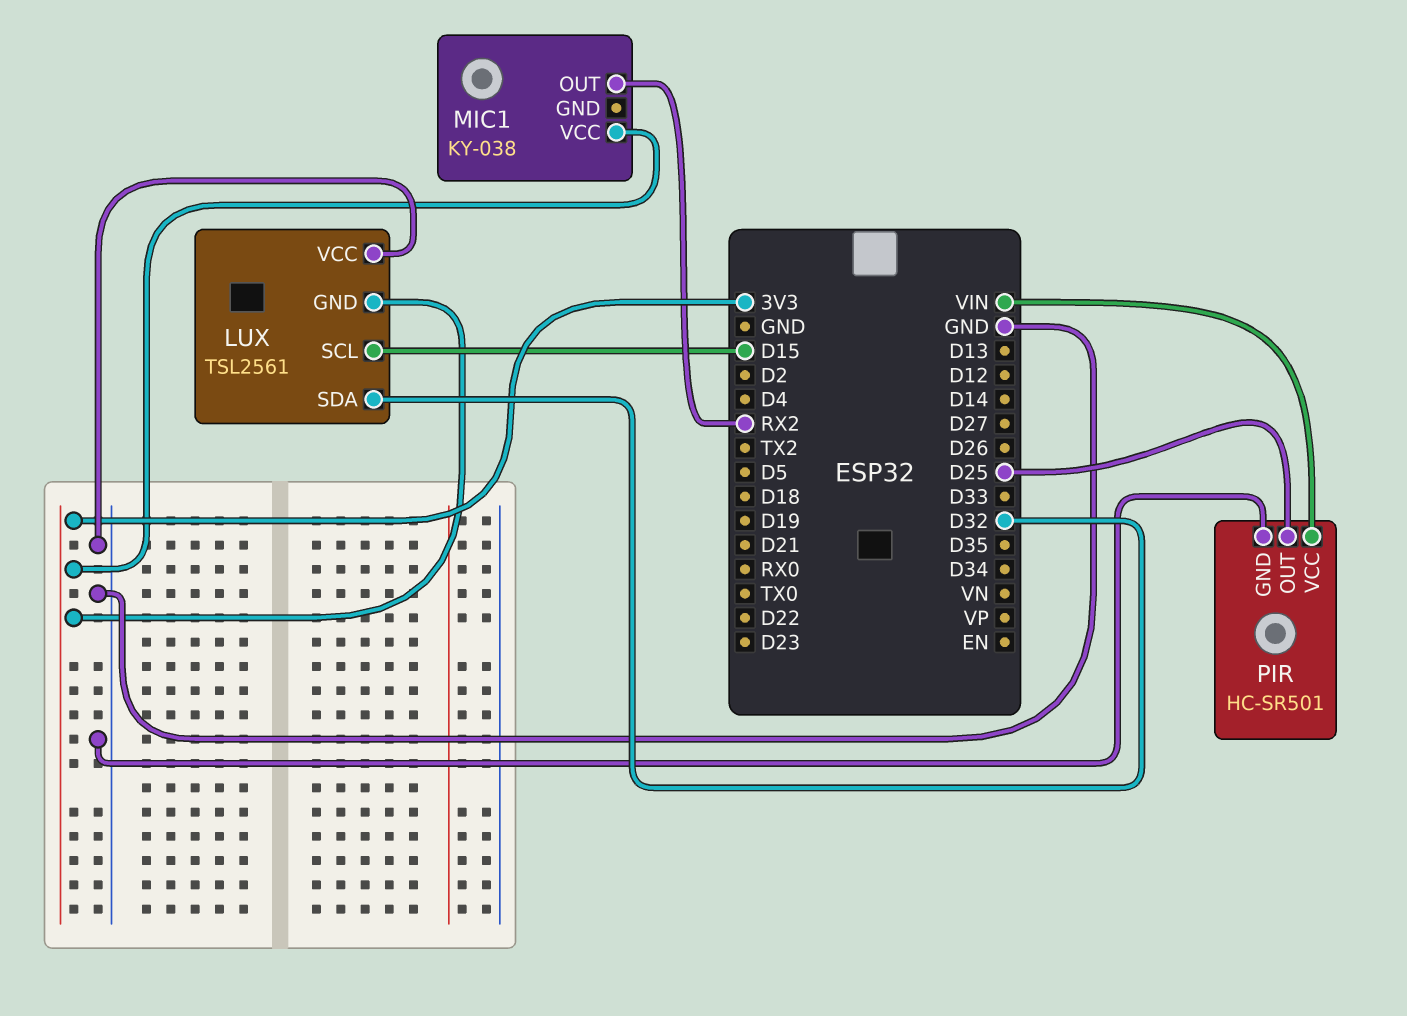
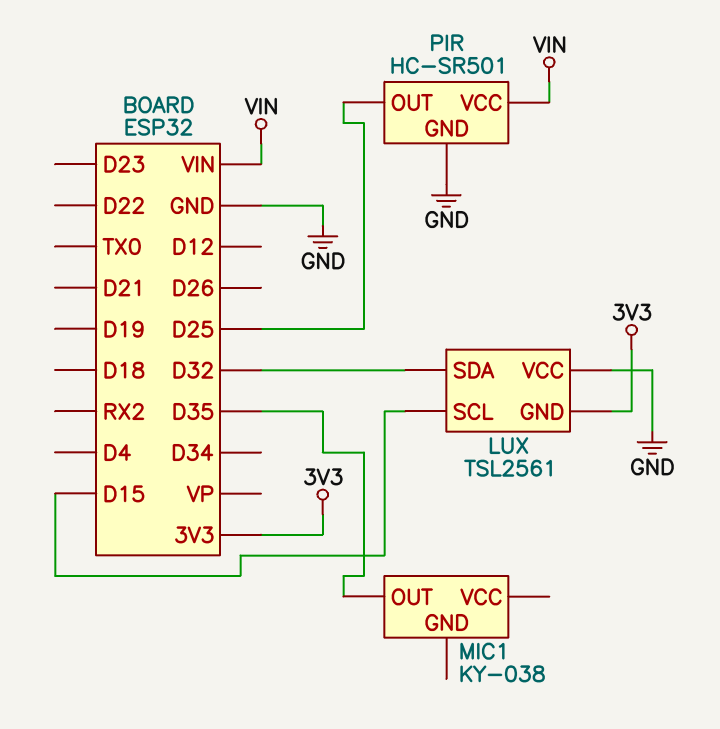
MIC1 pin OUT: RX2 -> D35
MIC1 pin VCC: 3V3 -> none

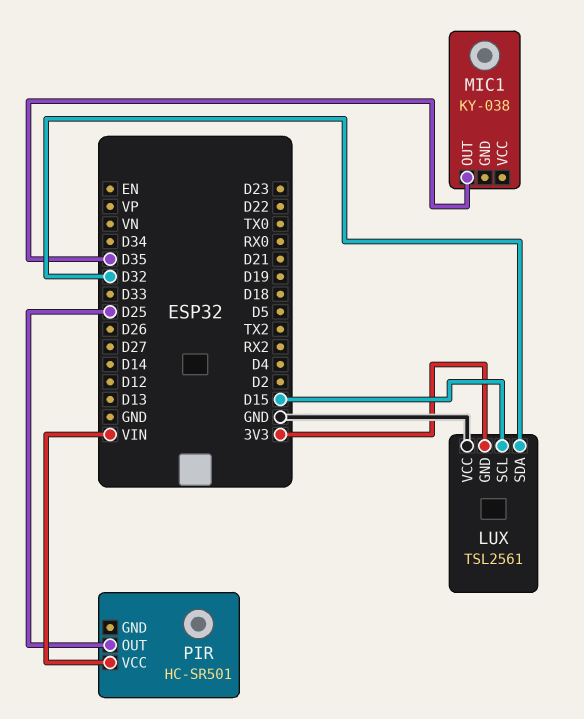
PIR pin GND: GND -> none

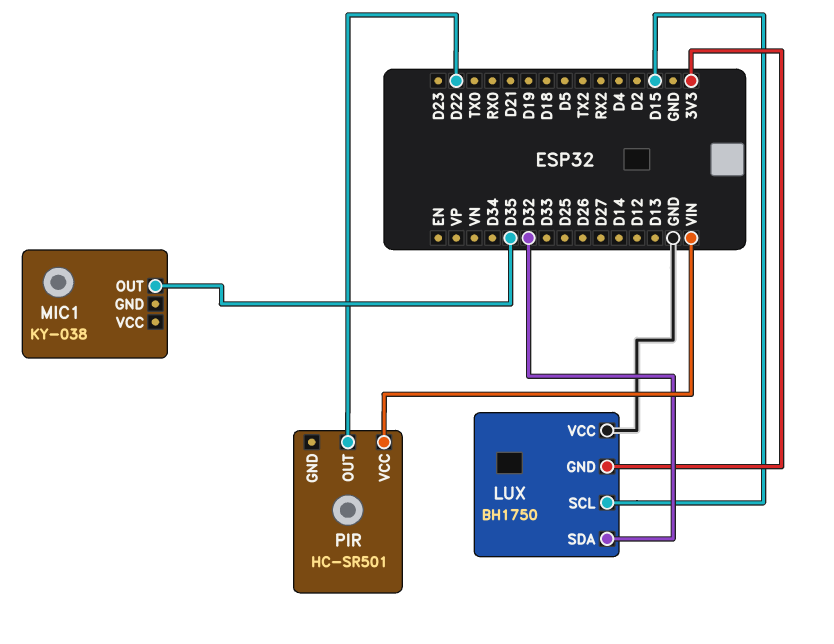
LUX: TSL2561 -> BH1750
PIR pin OUT: D25 -> D22

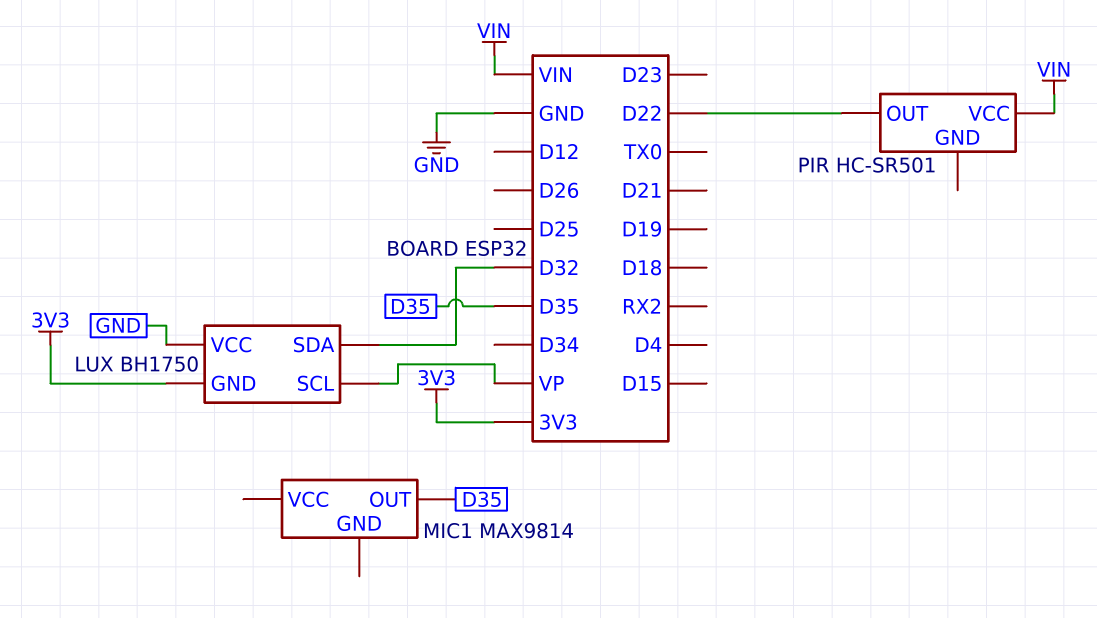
LUX pin SCL: D15 -> VP
MIC1: KY-038 -> MAX9814

